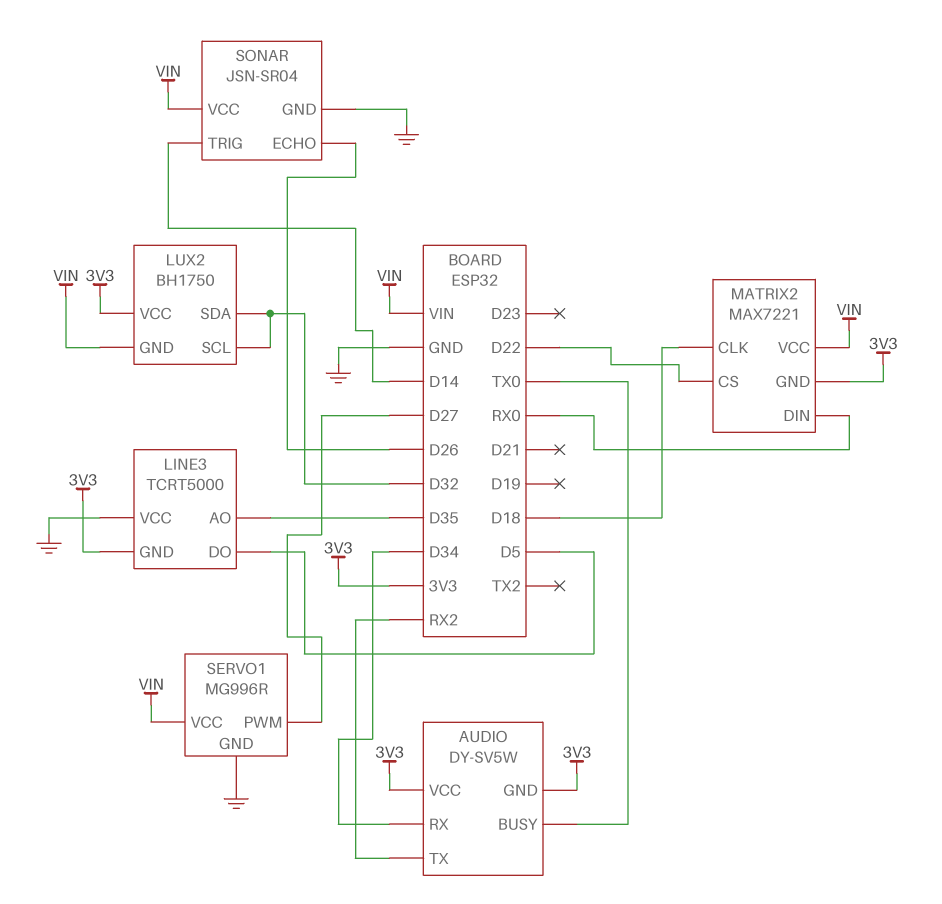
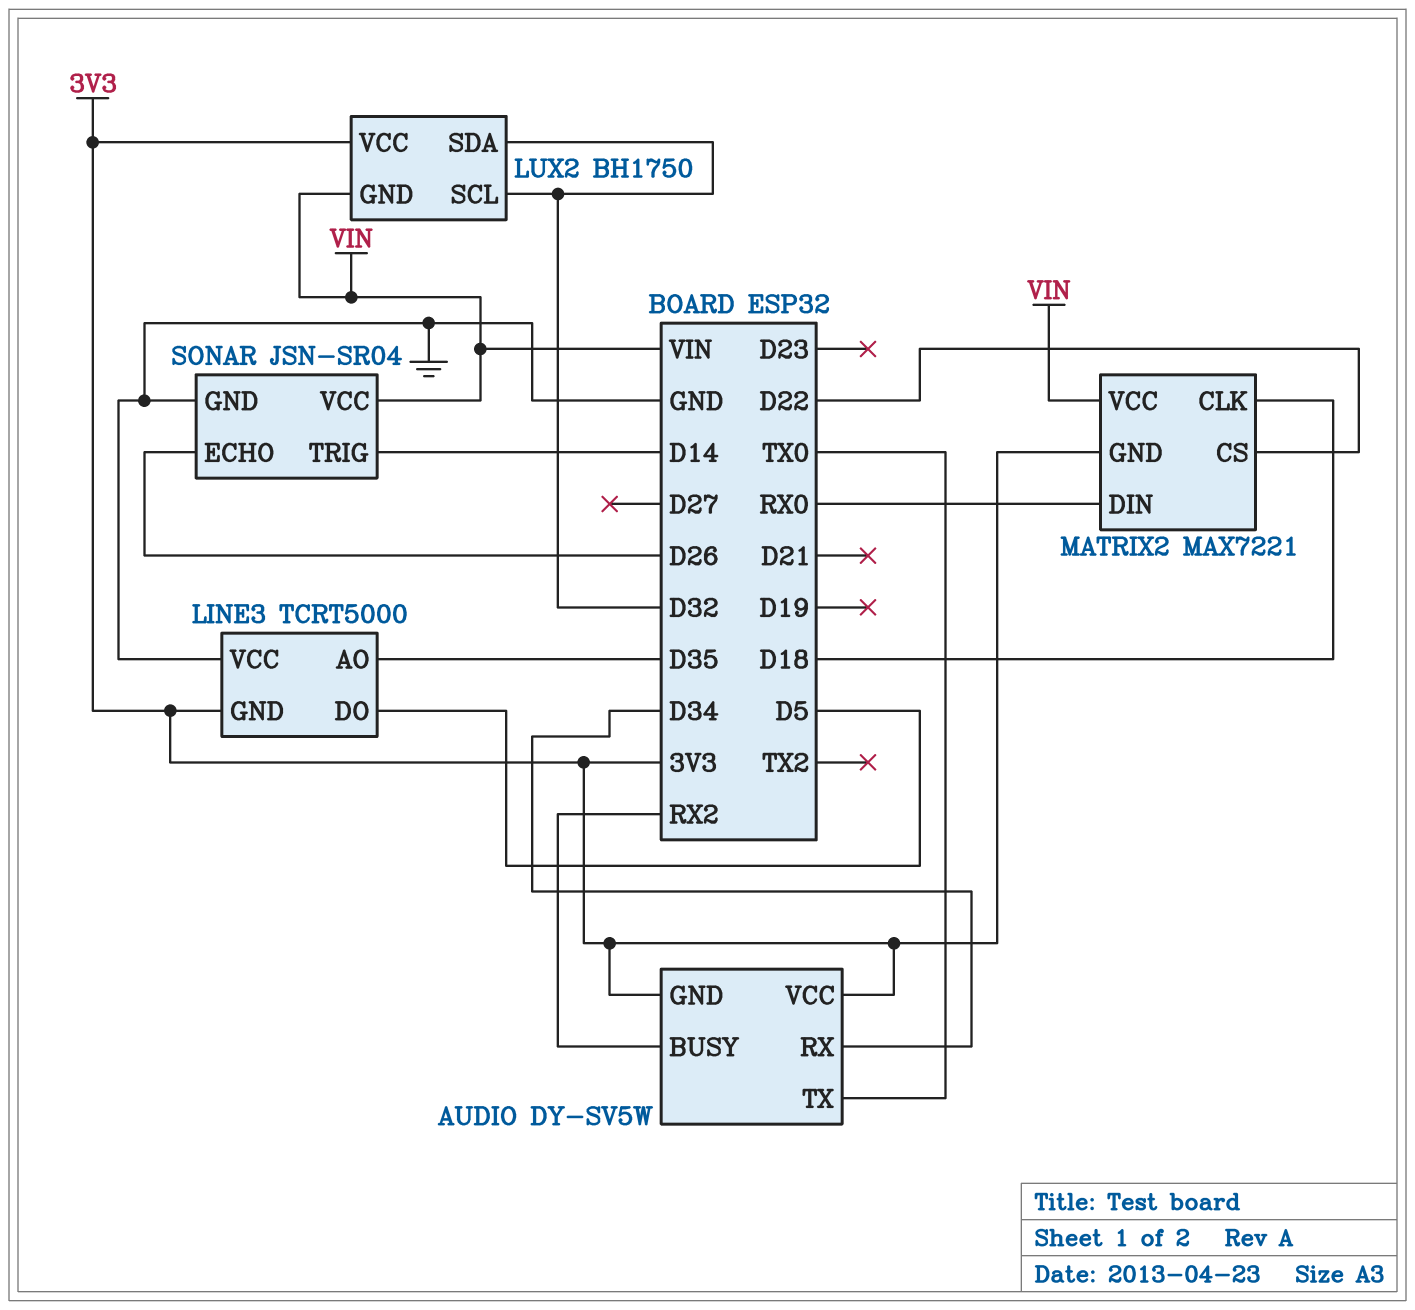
AUDIO pin BUSY: TX0 -> RX2
AUDIO pin TX: RX2 -> TX0
SERVO1: MG996R -> none
SERVO1 pin GND: GND -> none
SERVO1 pin PWM: D27 -> none
SERVO1 pin VCC: VIN -> none

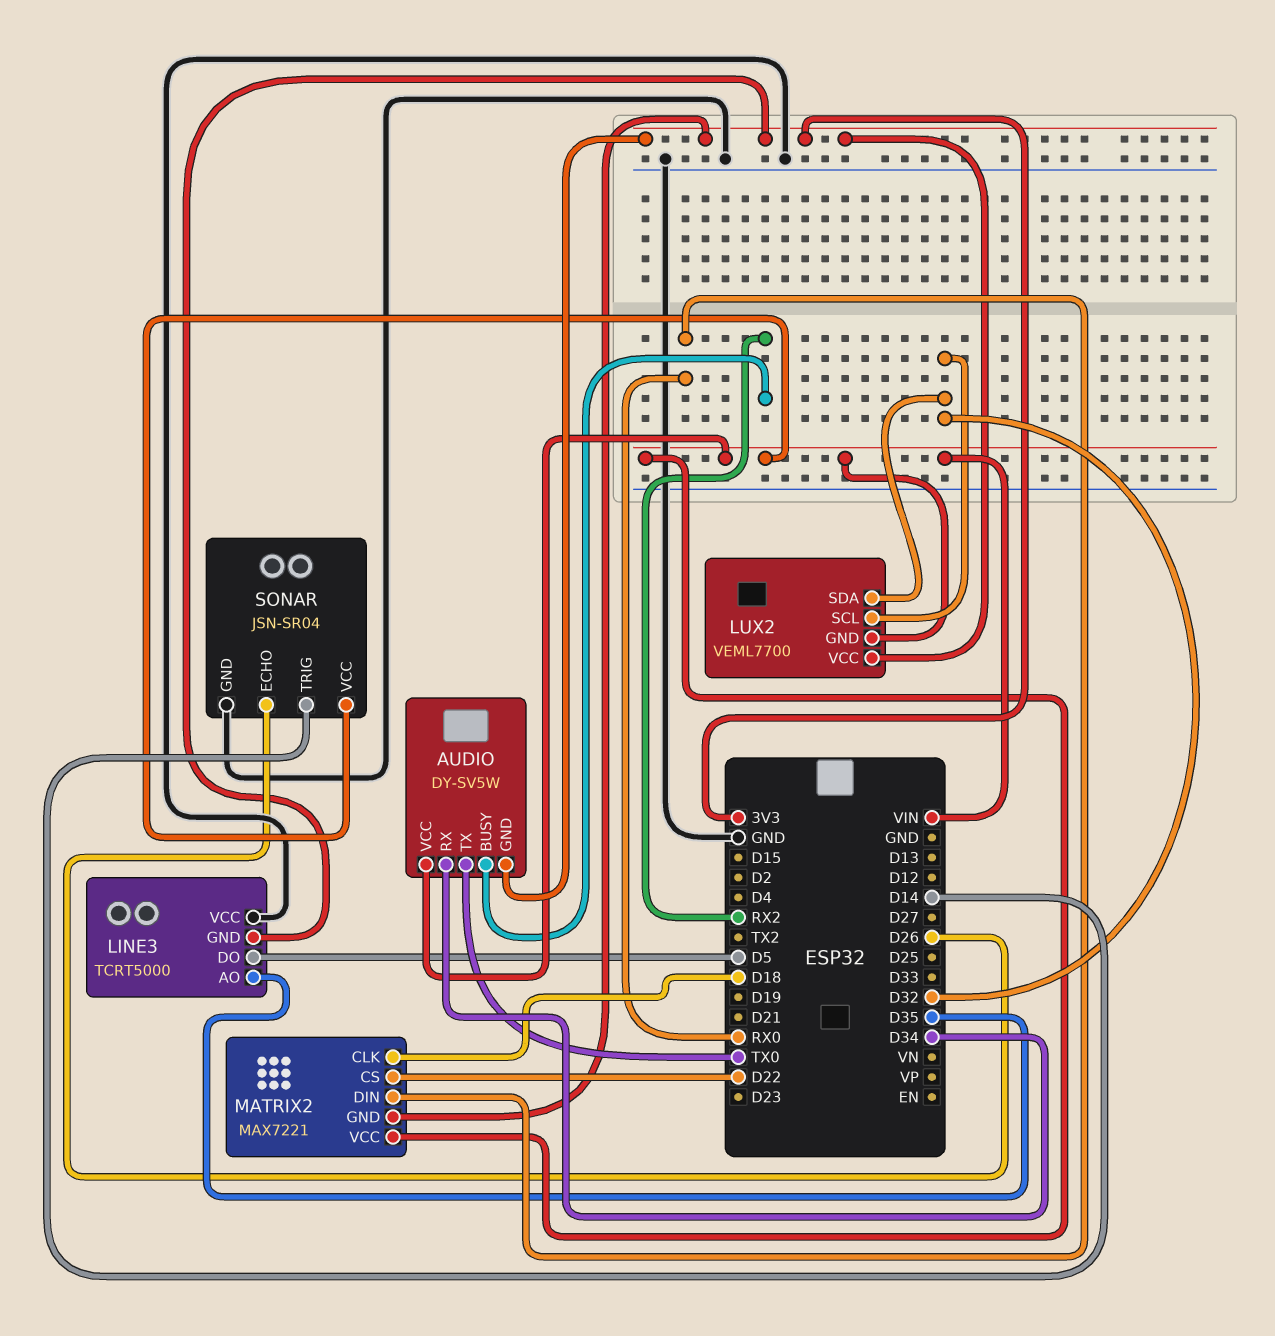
AUDIO pin VCC: 3V3 -> VIN
LUX2: BH1750 -> VEML7700

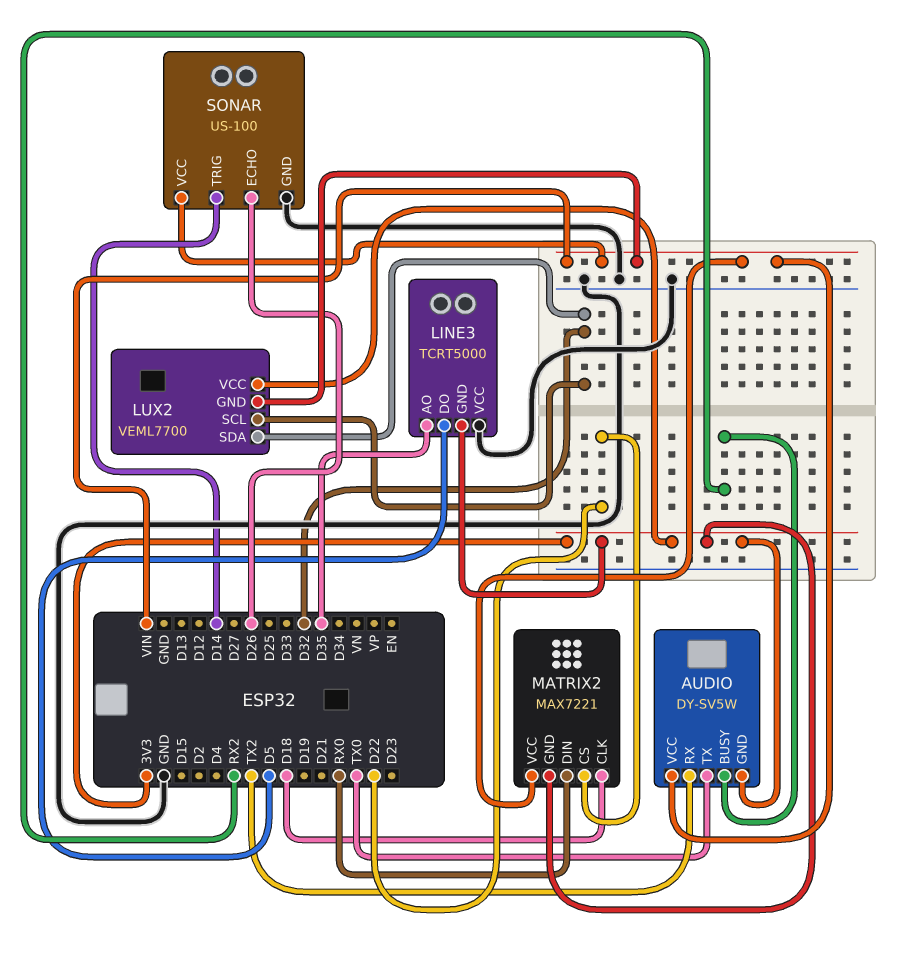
AUDIO pin RX: D34 -> TX2
SONAR: JSN-SR04 -> US-100

